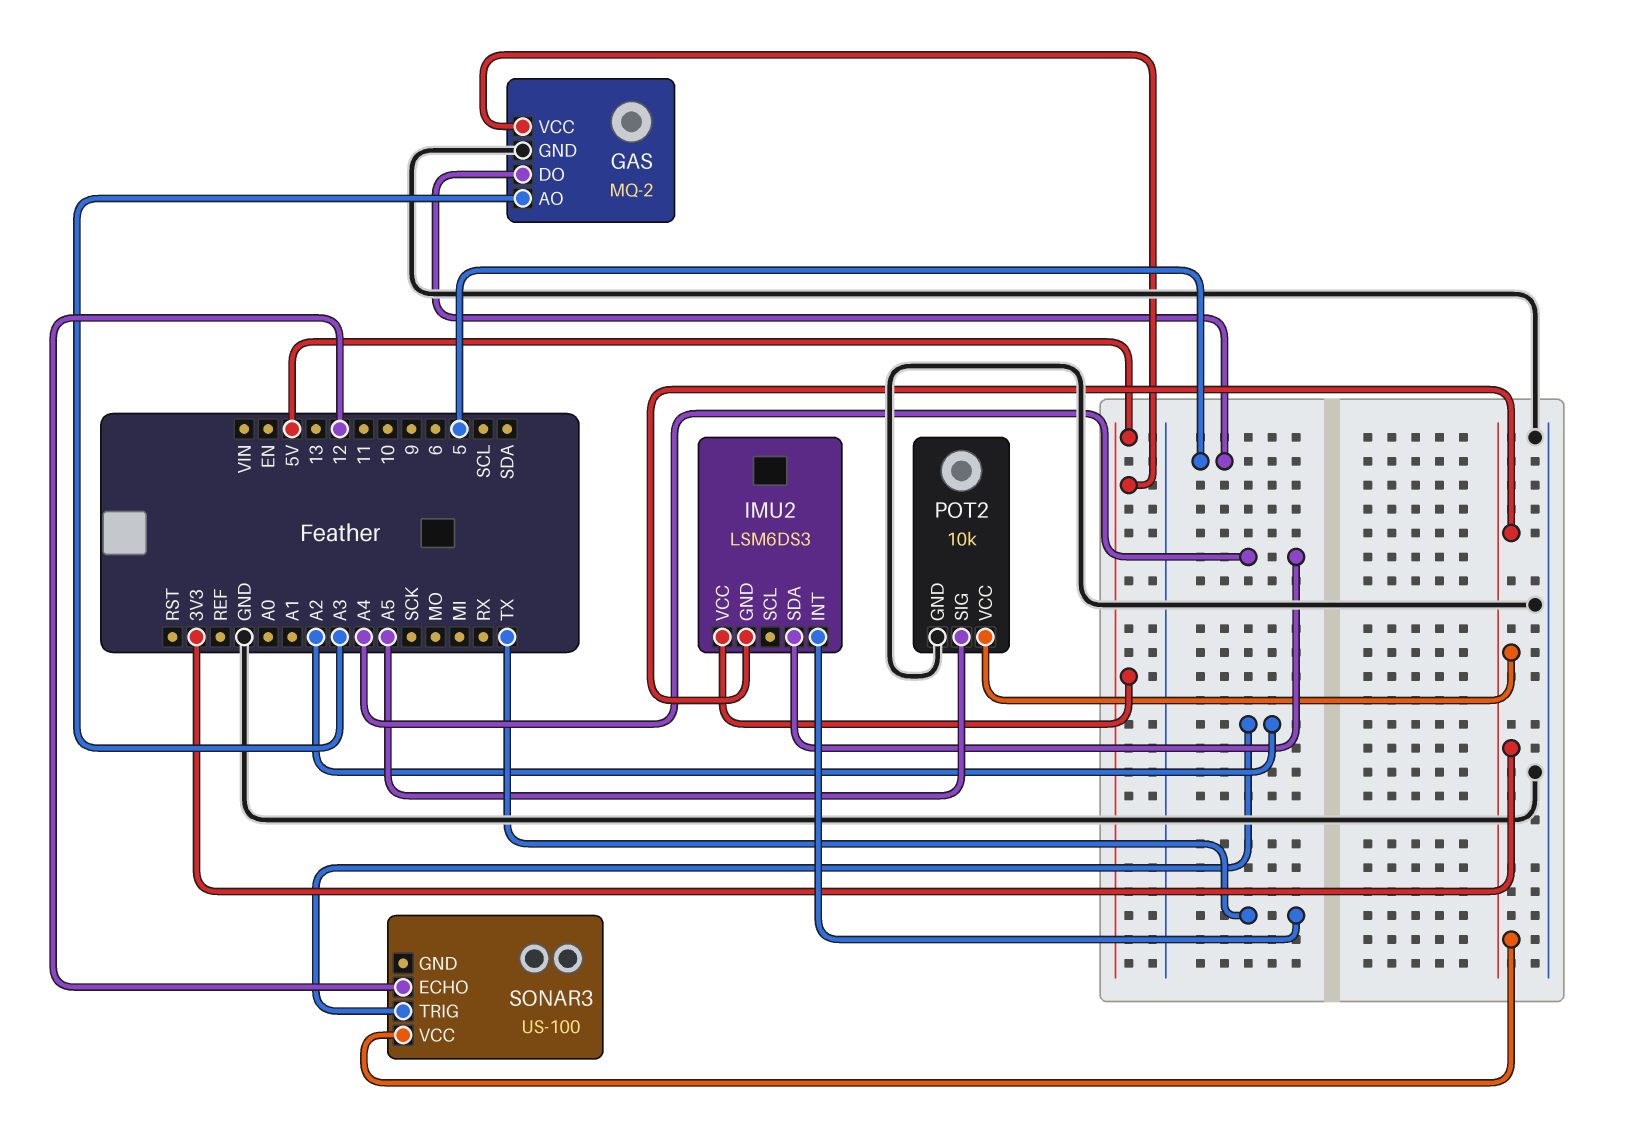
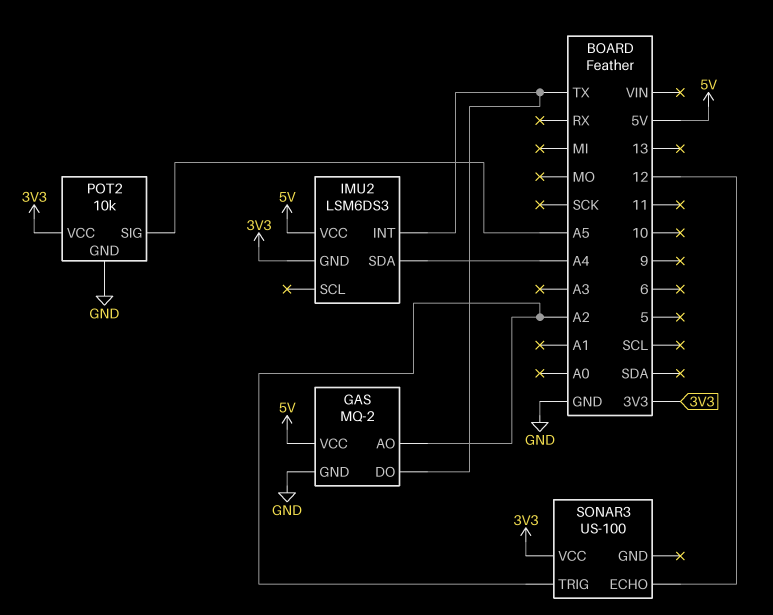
GAS pin AO: A3 -> A2
GAS pin DO: 5 -> TX

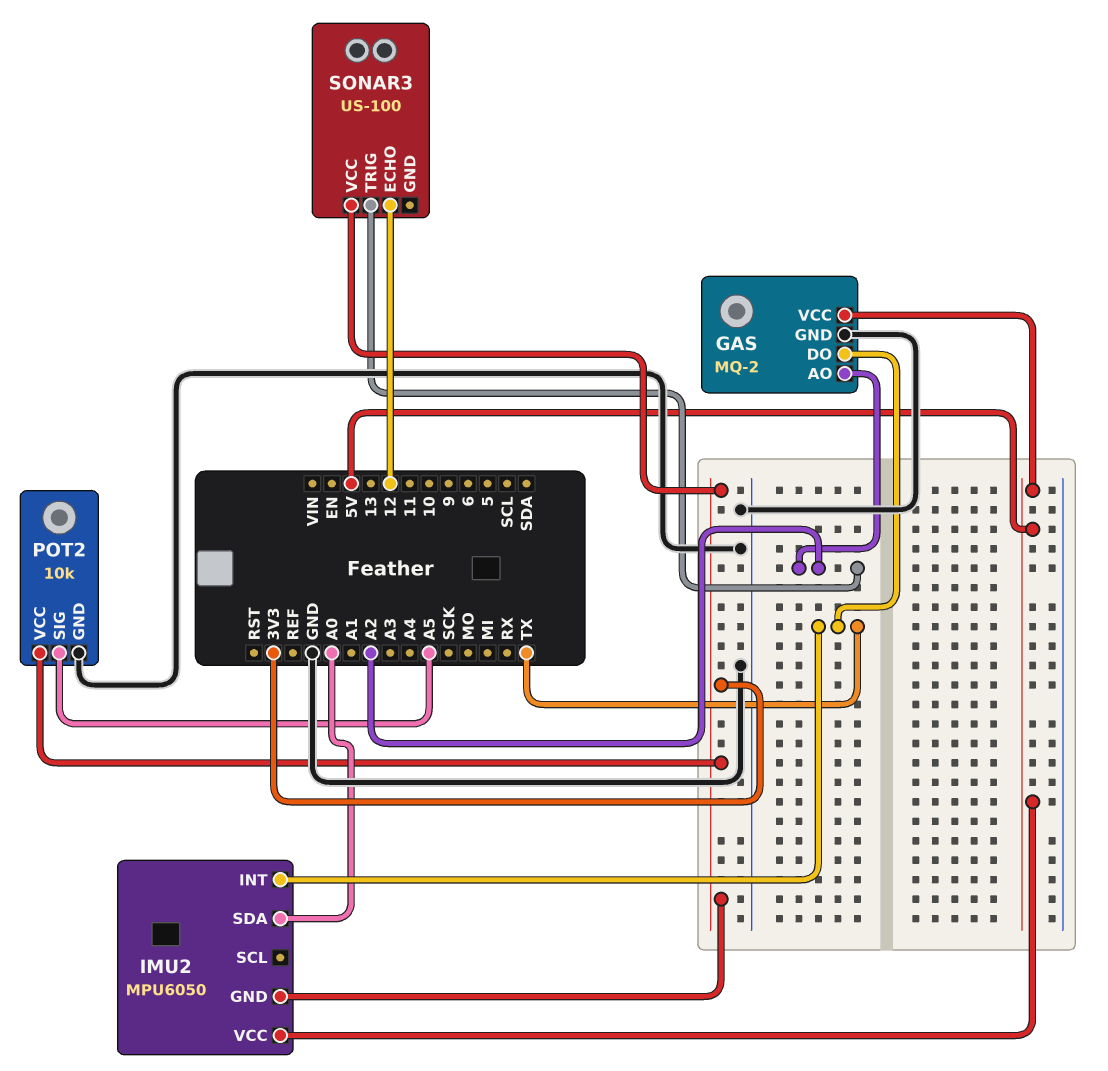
IMU2: LSM6DS3 -> MPU6050
IMU2 pin SDA: A4 -> A0

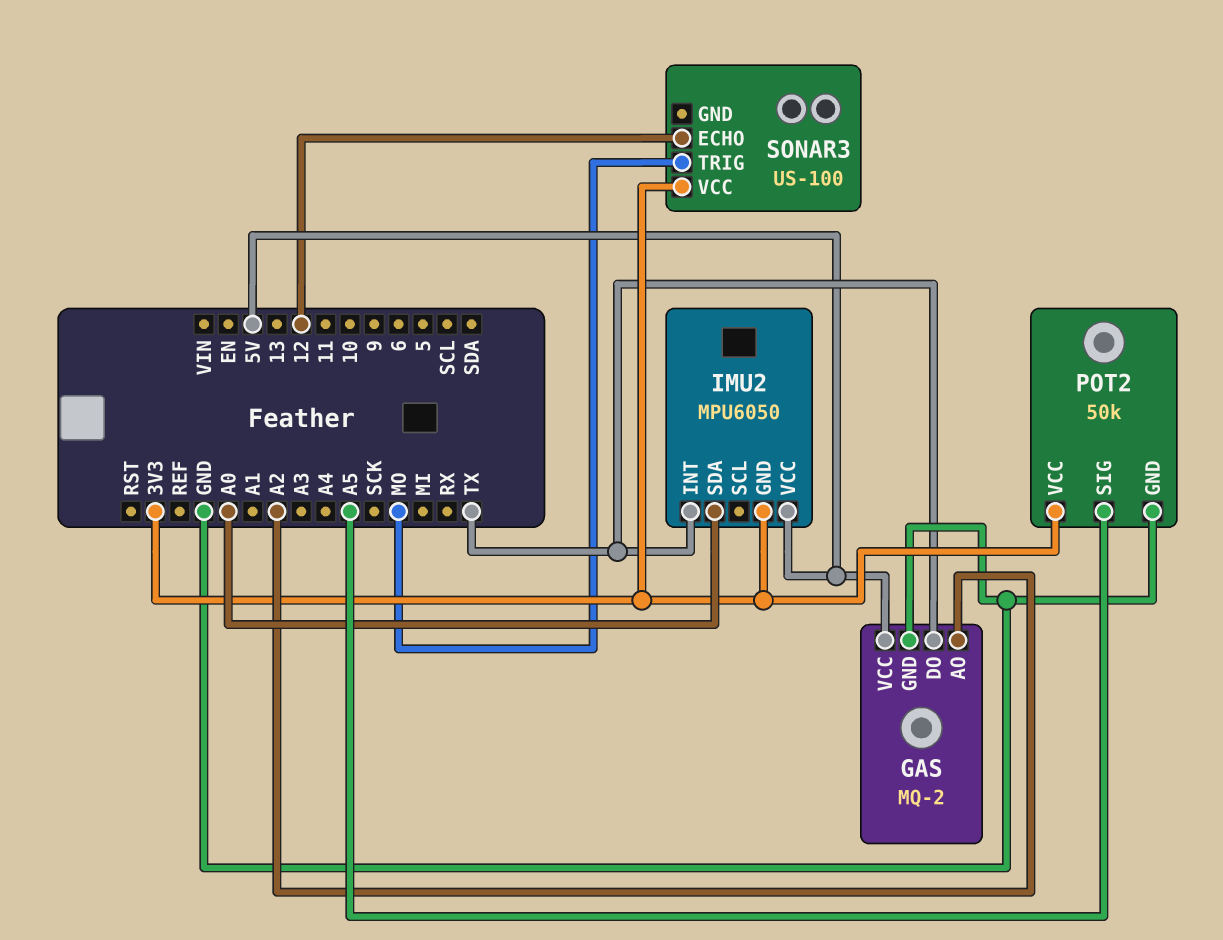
POT2: 10k -> 50k
SONAR3 pin TRIG: A2 -> MO

